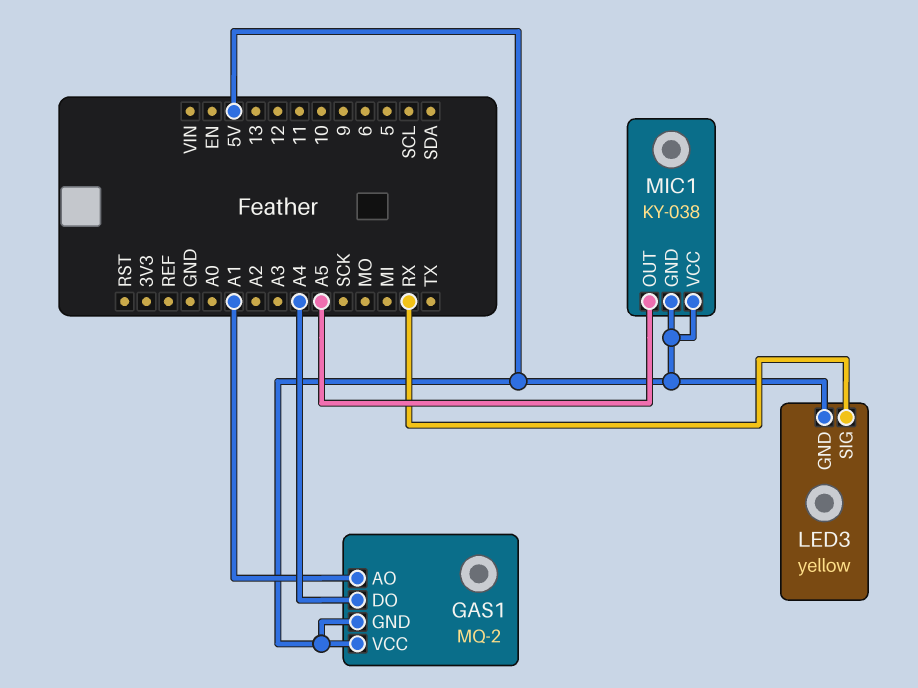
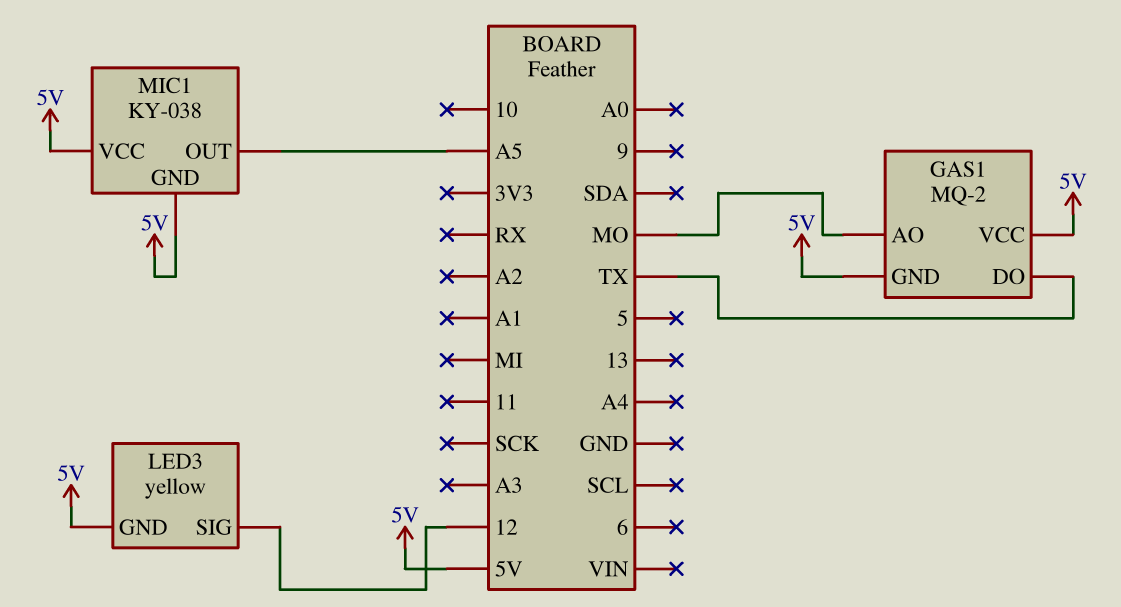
GAS1 pin AO: A1 -> MO
GAS1 pin DO: A4 -> TX
LED3 pin SIG: RX -> 12

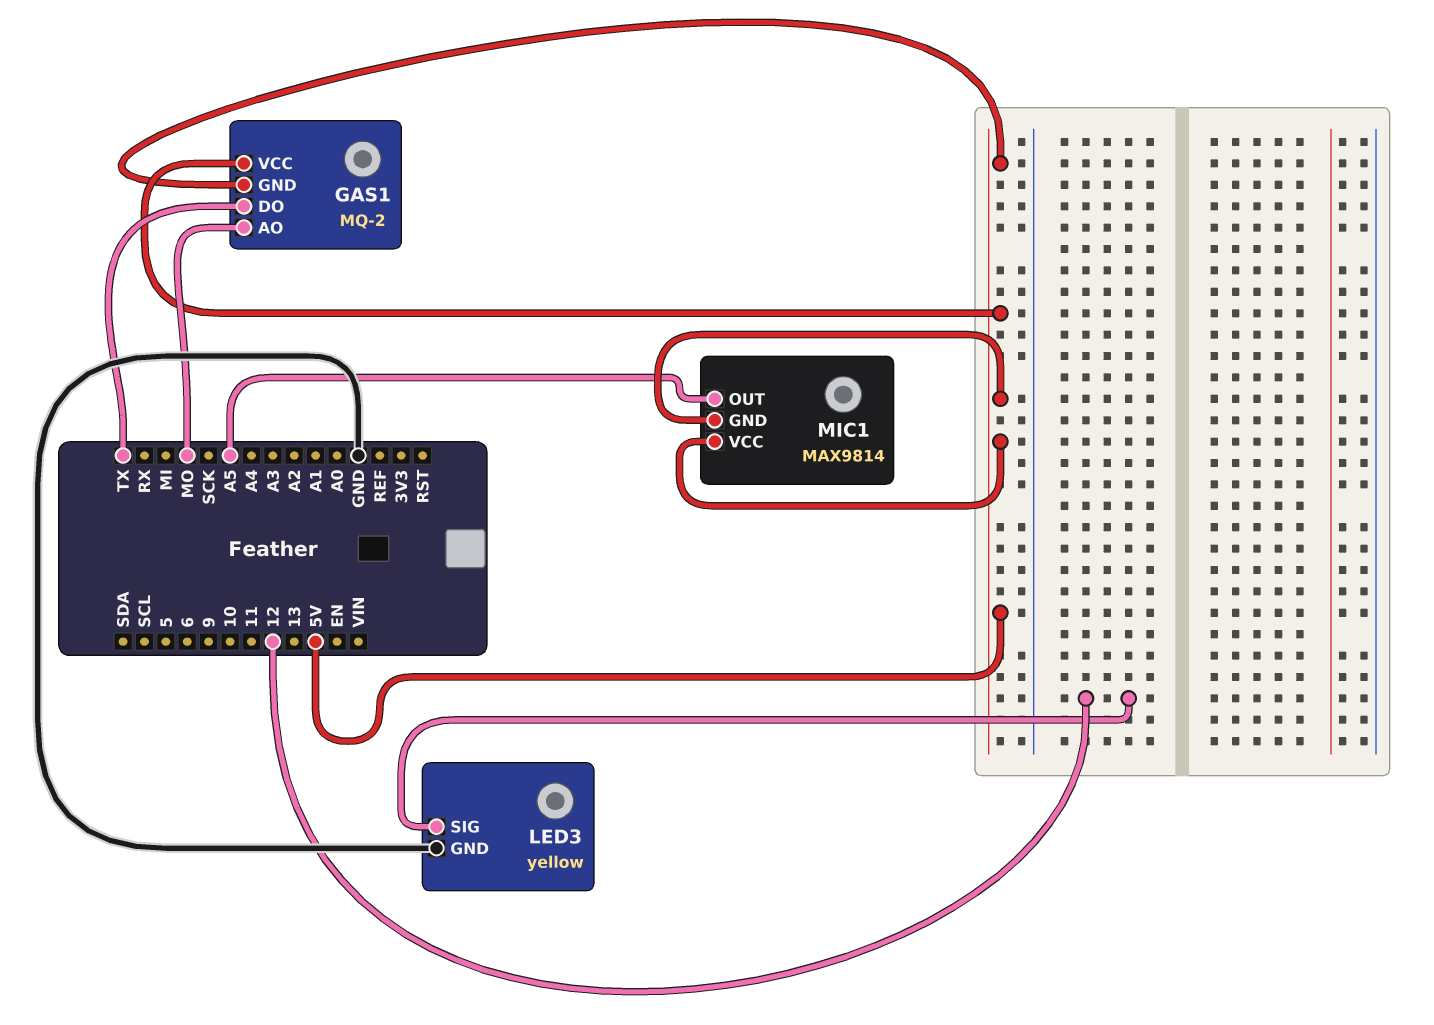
LED3 pin GND: 5V -> GND
MIC1: KY-038 -> MAX9814

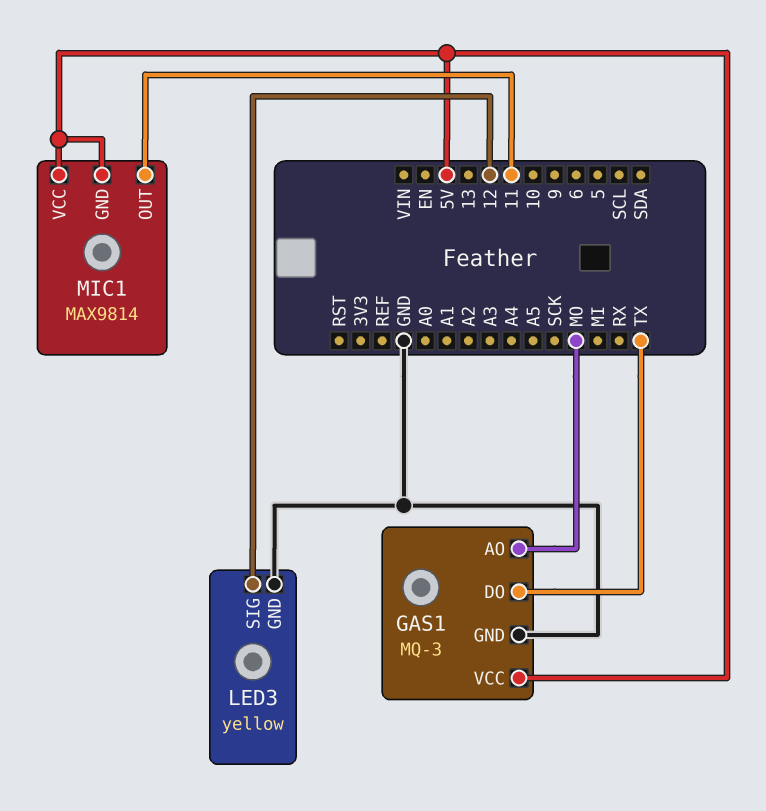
GAS1: MQ-2 -> MQ-3
GAS1 pin GND: 5V -> GND
MIC1 pin OUT: A5 -> 11

